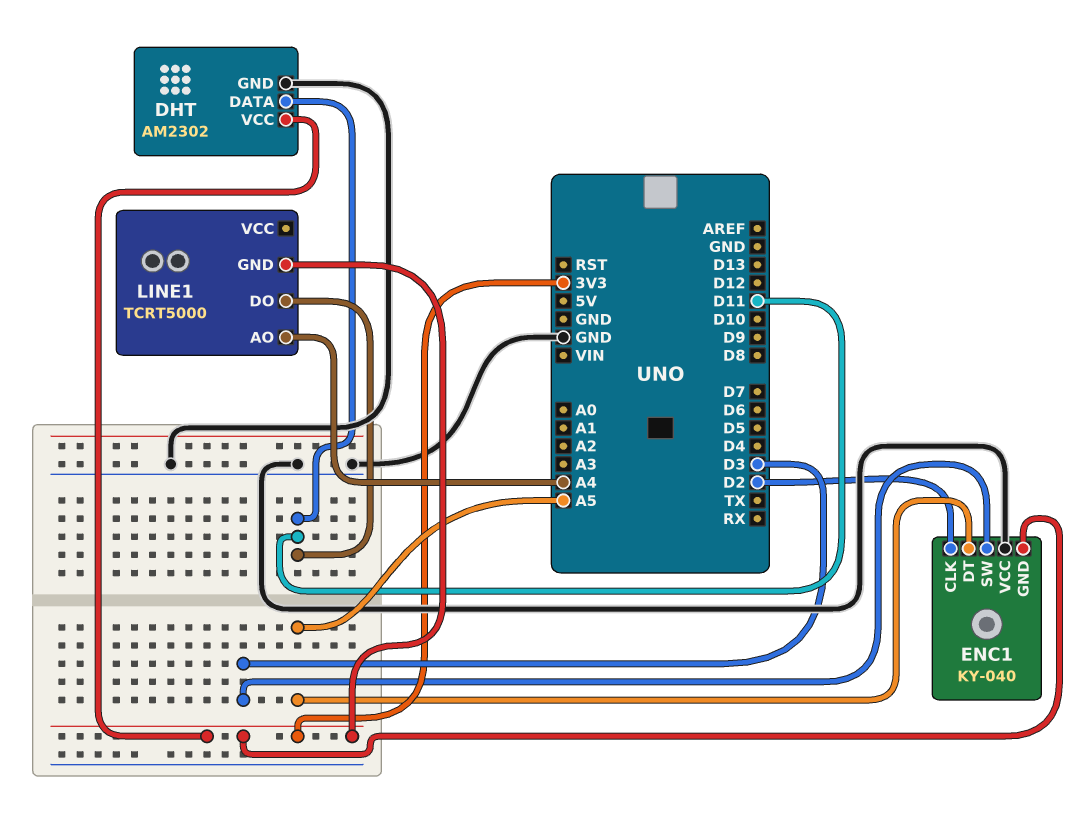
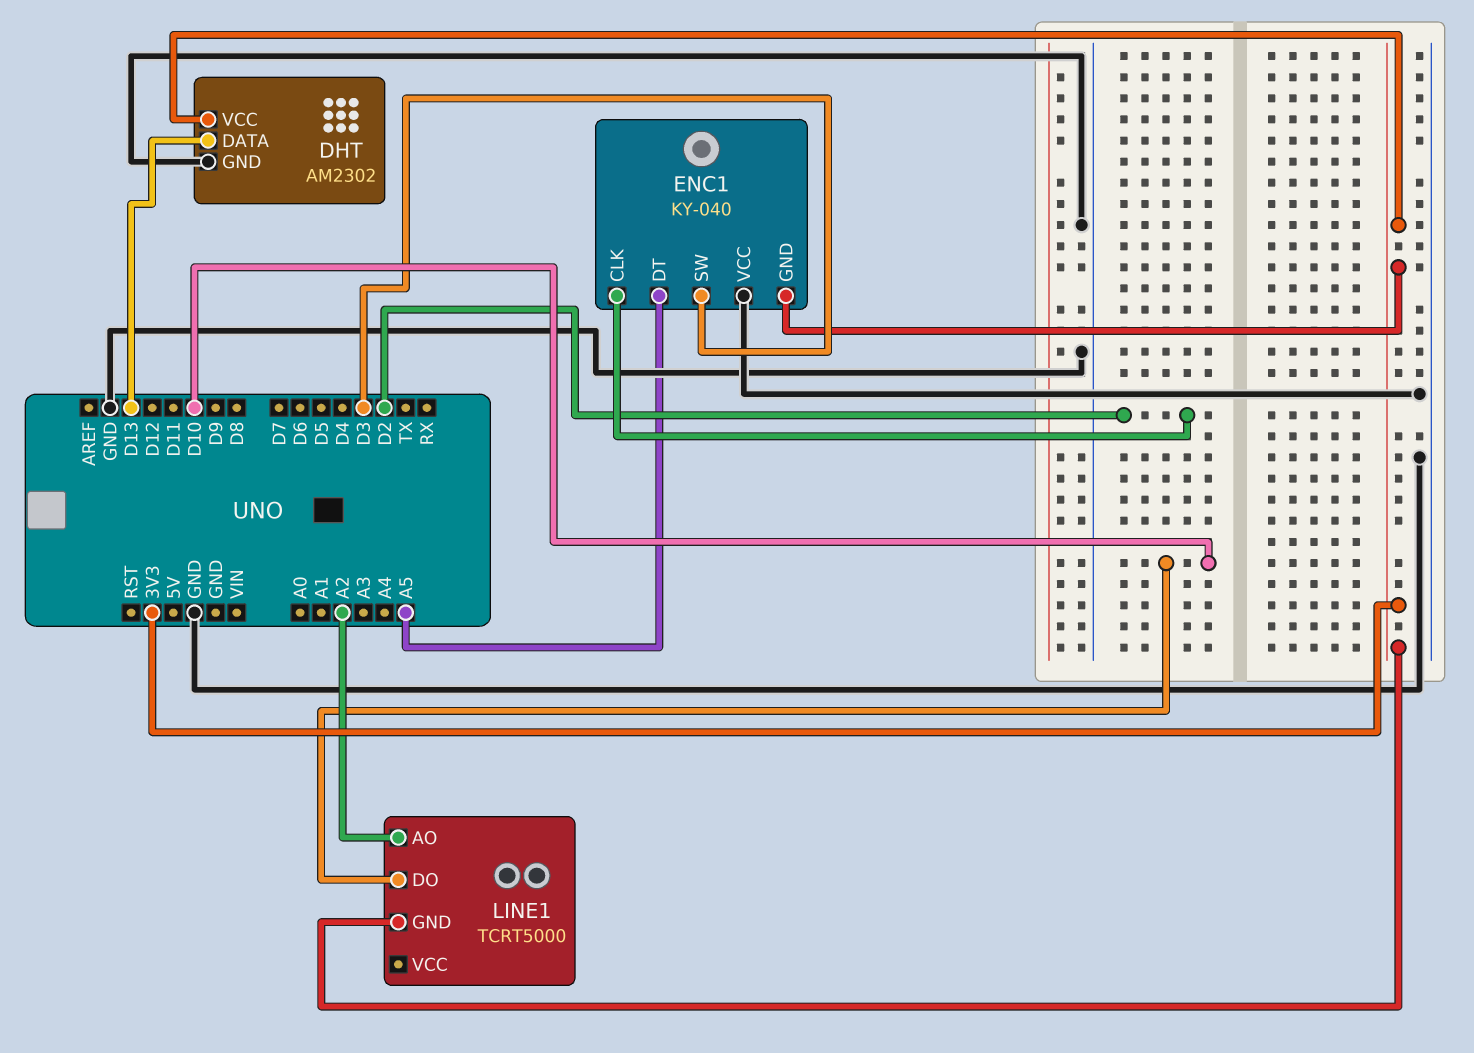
DHT pin DATA: D11 -> D13
LINE1 pin AO: A4 -> A2
LINE1 pin DO: D11 -> D10

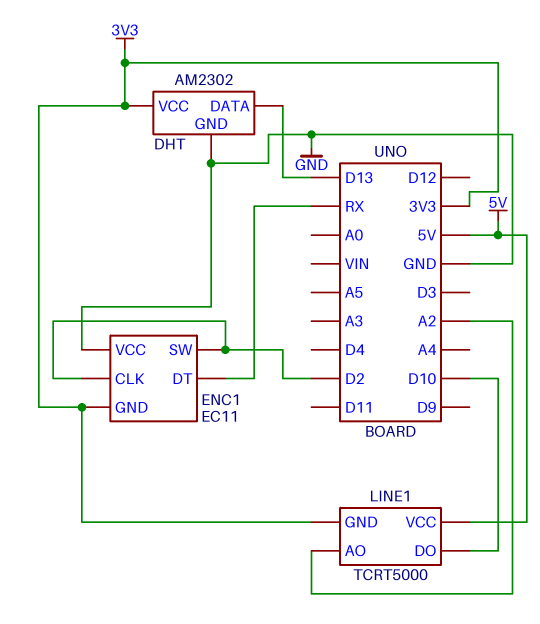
ENC1: KY-040 -> EC11
ENC1 pin DT: A5 -> RX
ENC1 pin SW: D3 -> D2
LINE1 pin VCC: none -> 5V

